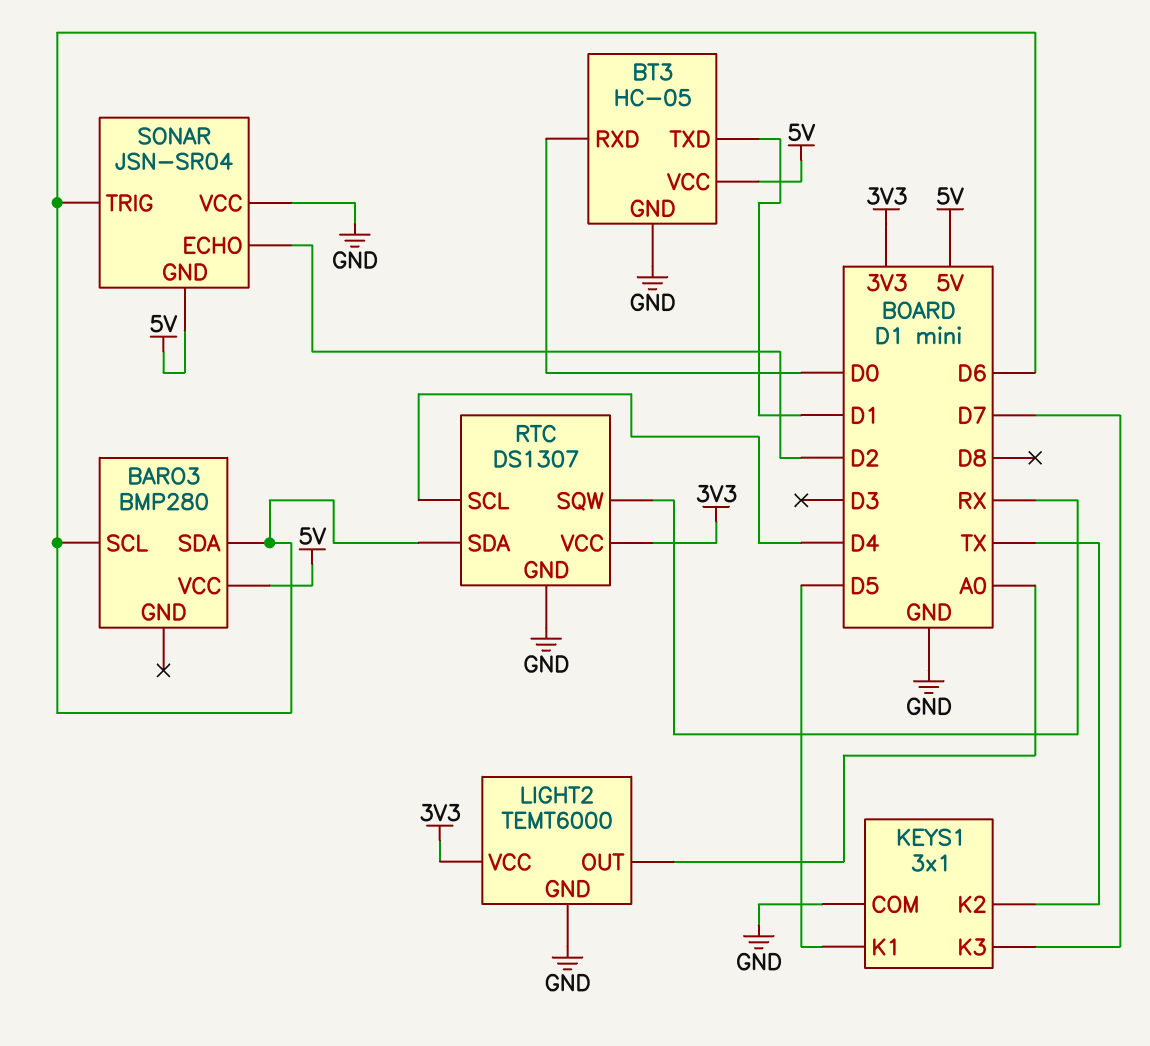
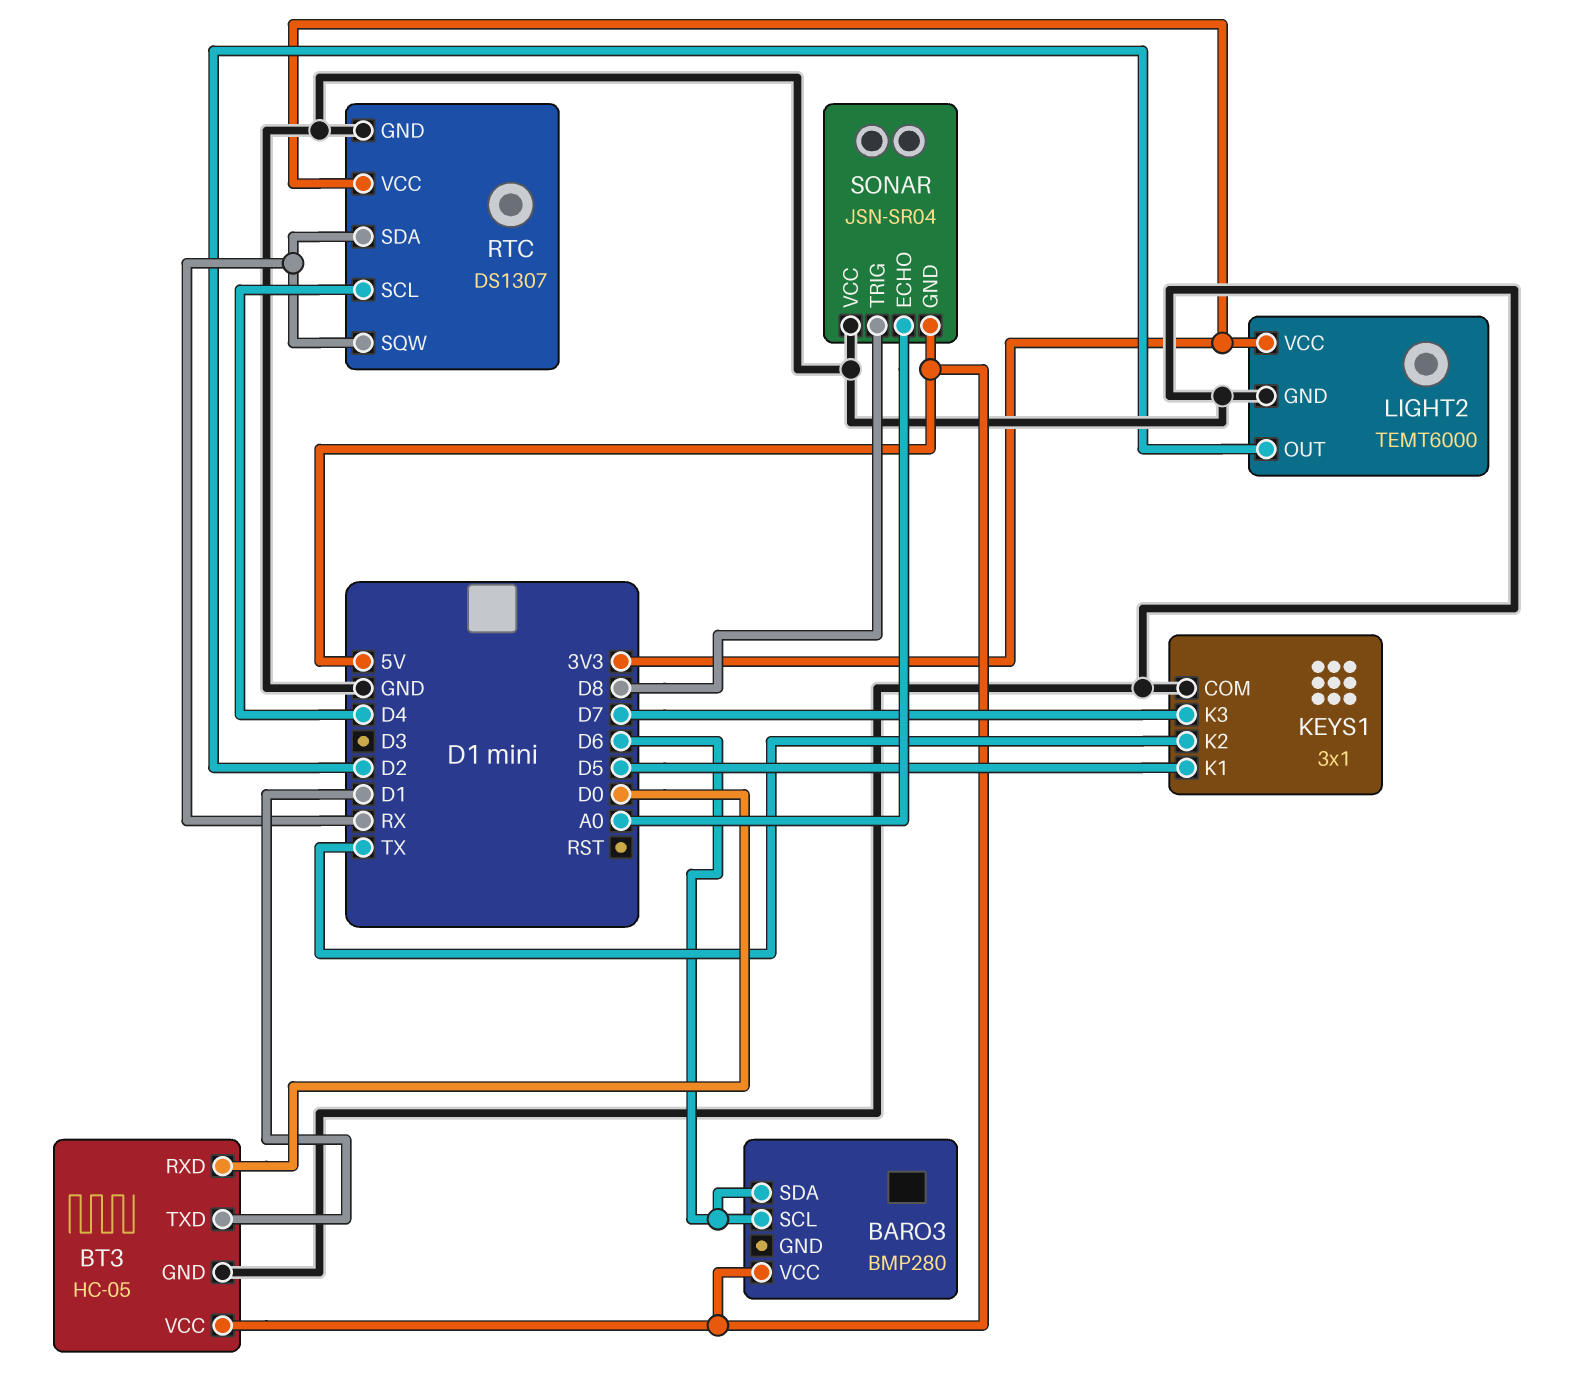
LIGHT2 pin OUT: A0 -> D2
RTC pin SDA: D6 -> RX
SONAR pin ECHO: D2 -> A0
SONAR pin TRIG: D6 -> D8

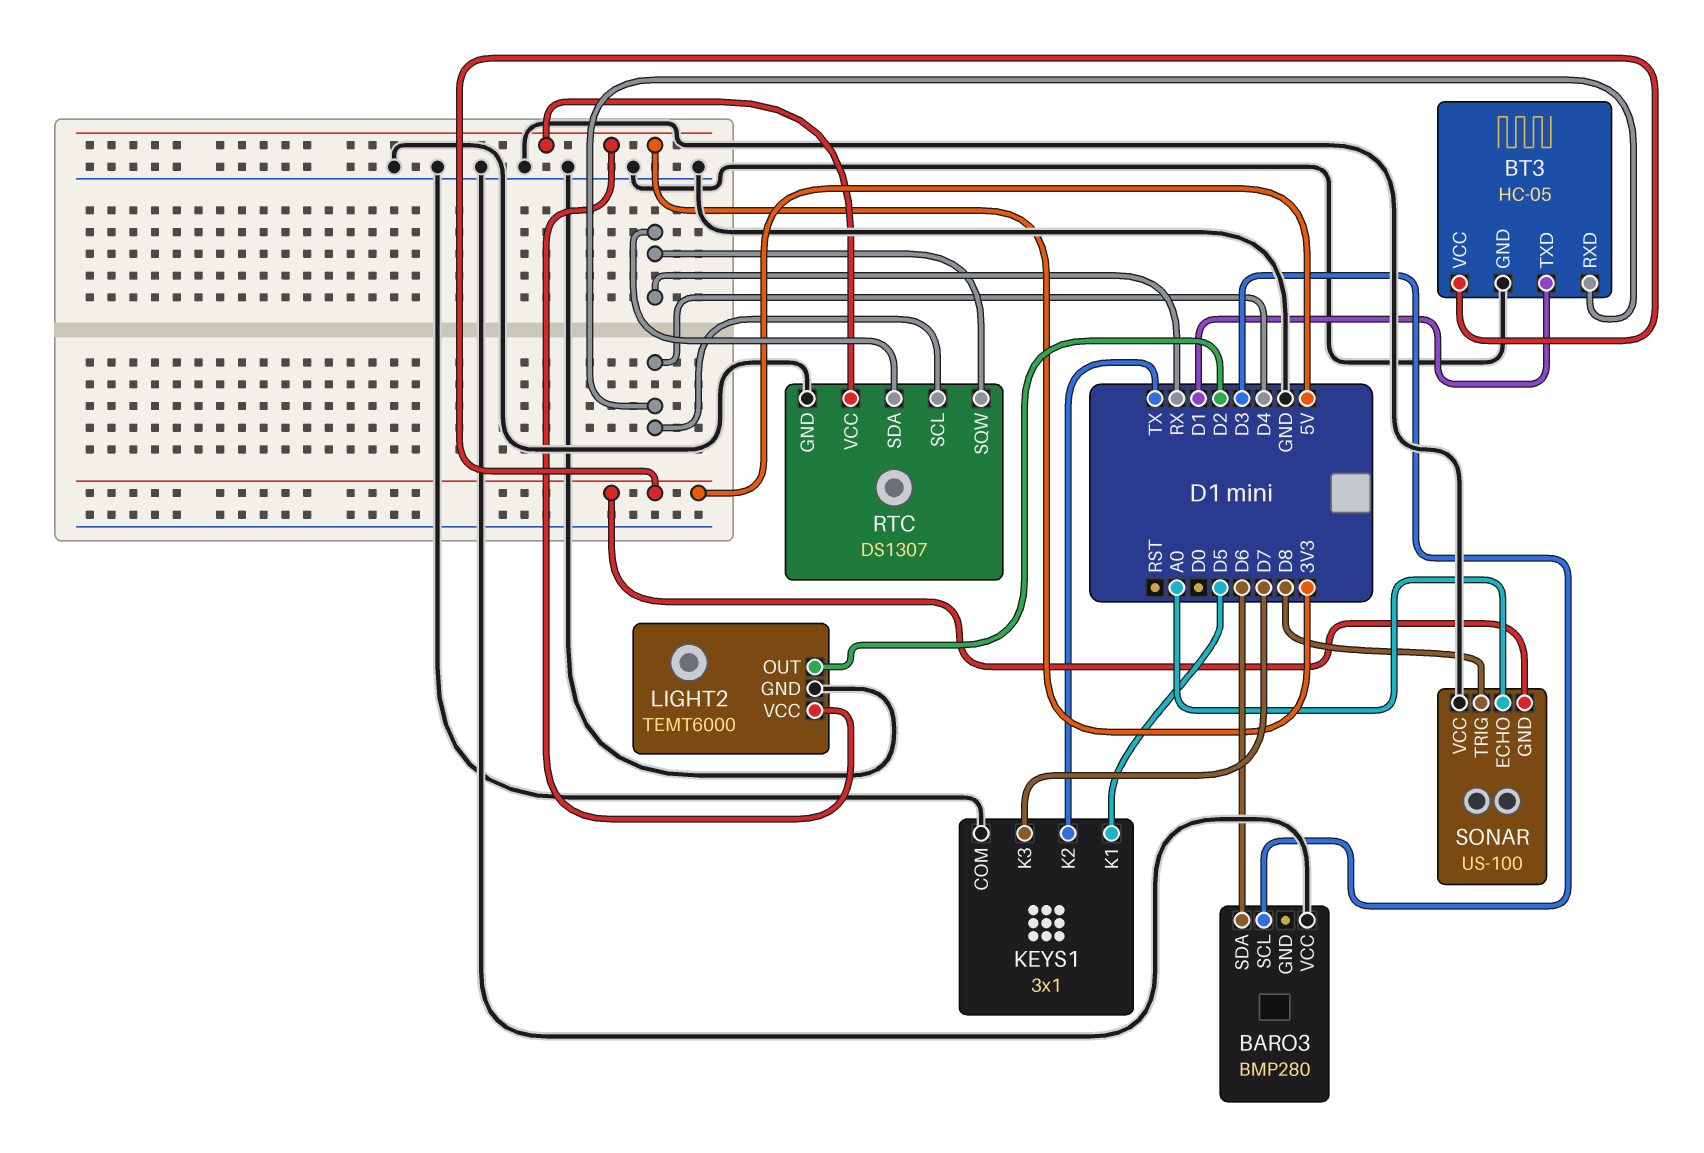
BARO3 pin SCL: D6 -> D3
BARO3 pin VCC: 5V -> GND
BT3 pin RXD: D0 -> D4
SONAR: JSN-SR04 -> US-100

